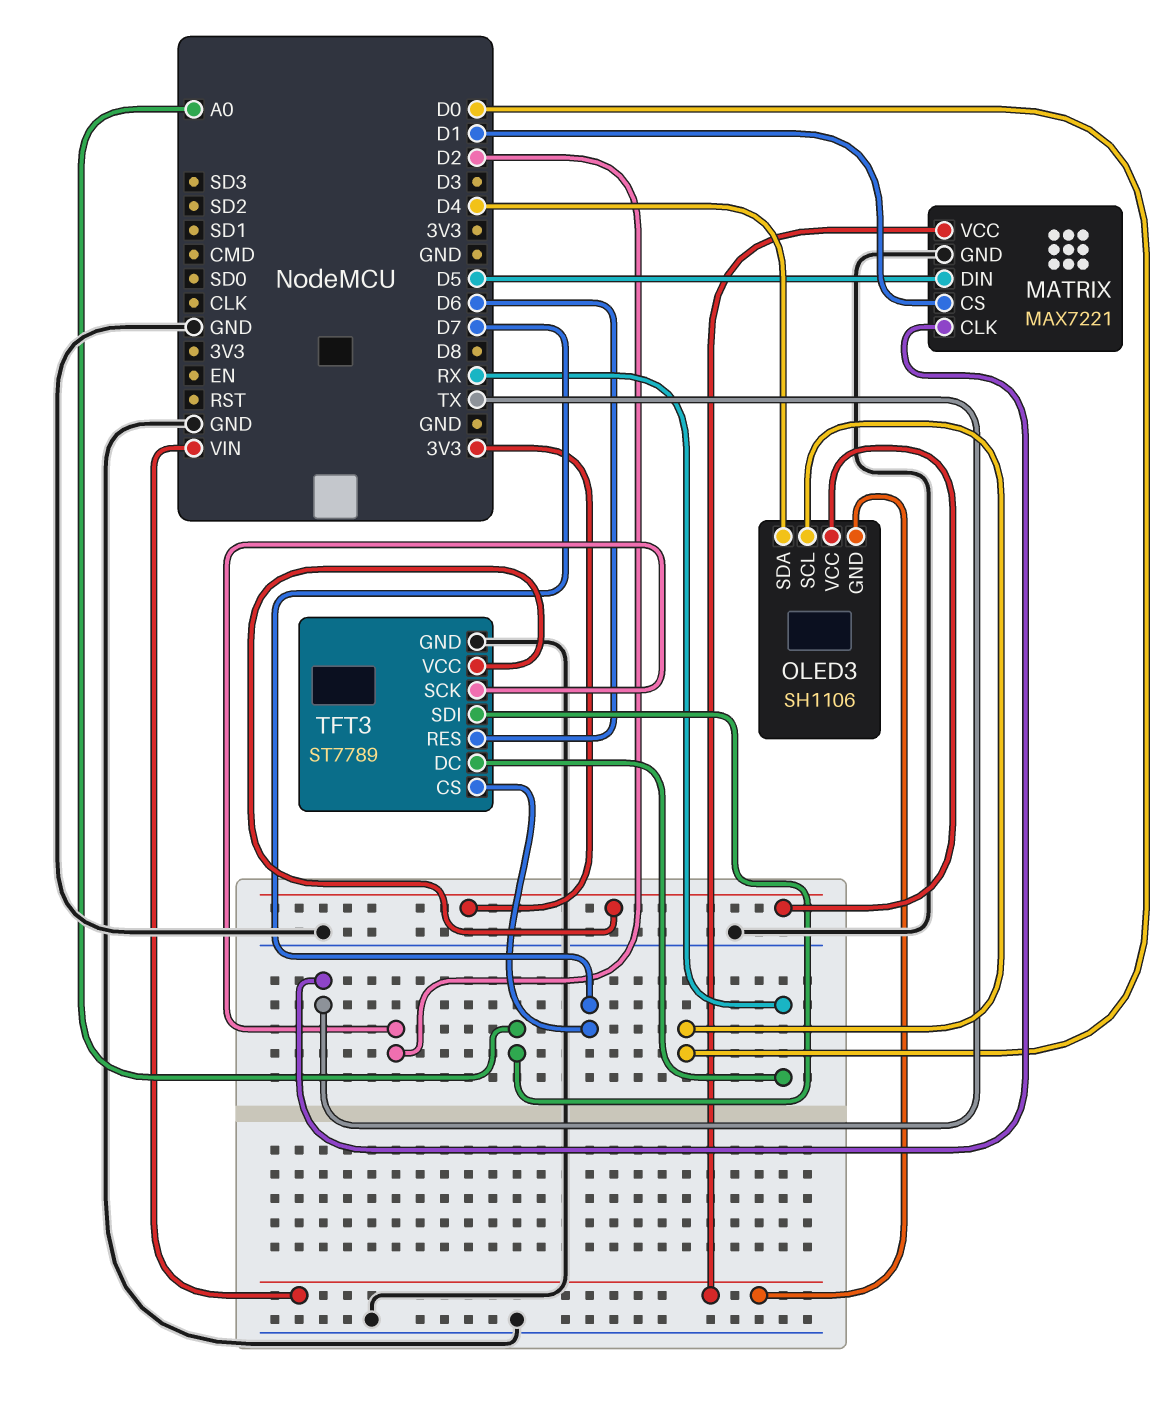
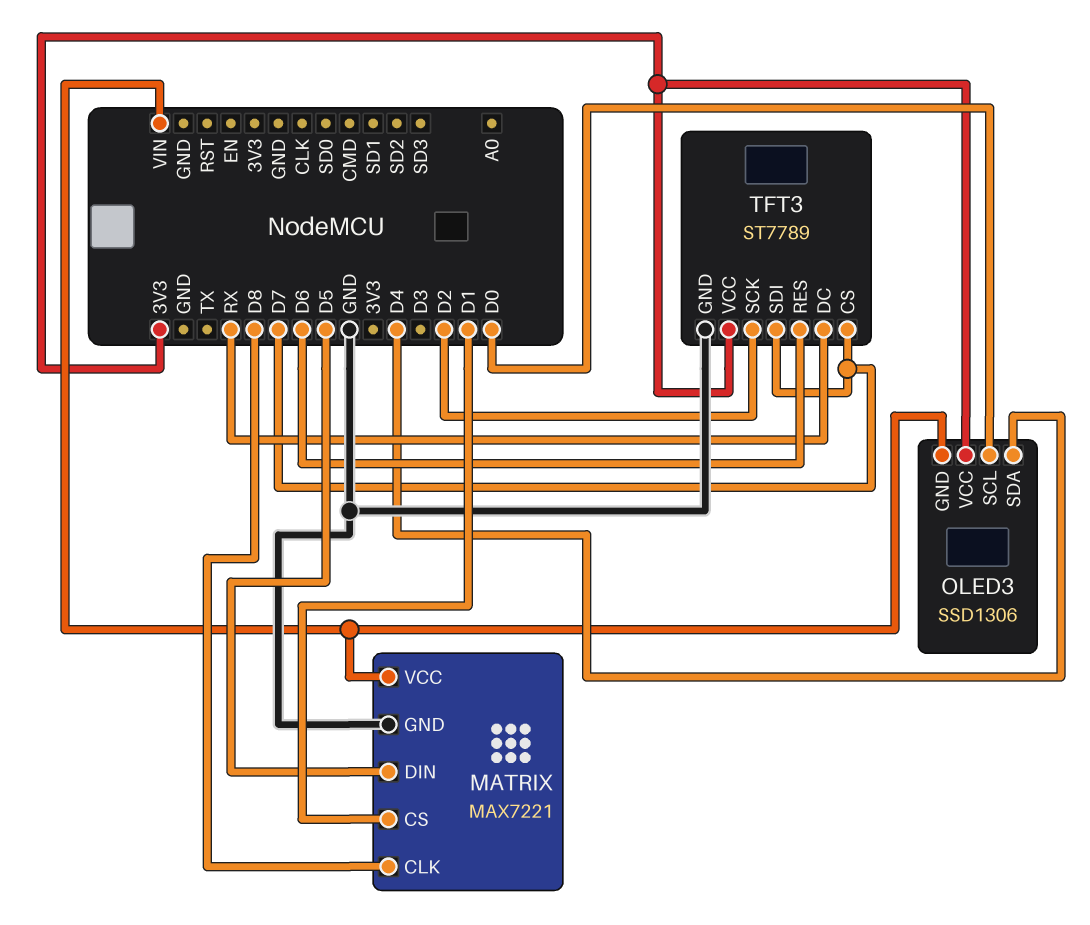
MATRIX pin CLK: TX -> D8
OLED3: SH1106 -> SSD1306
TFT3 pin SDI: A0 -> D7

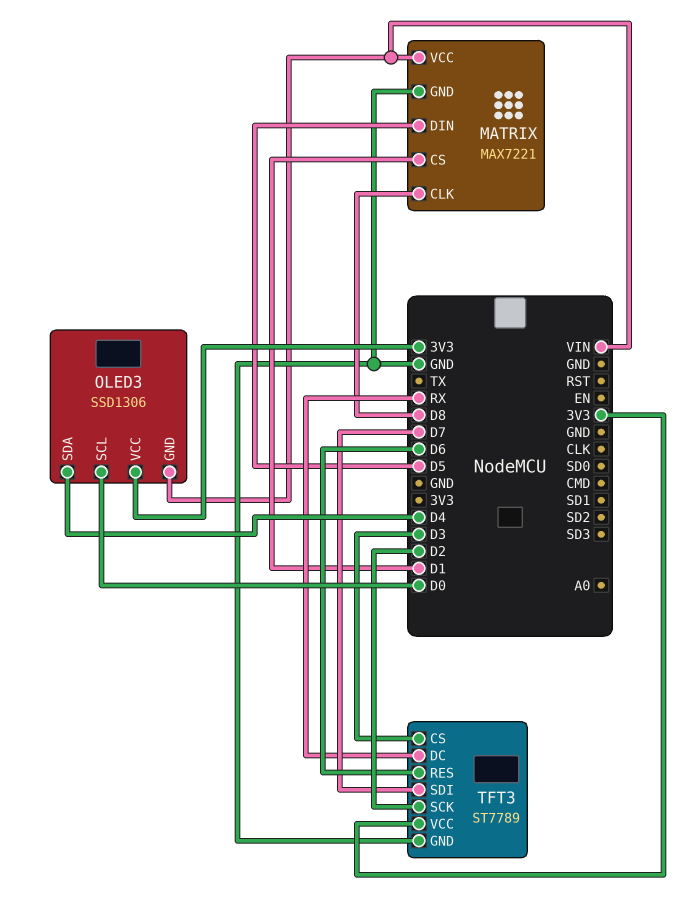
TFT3 pin CS: D7 -> D3

